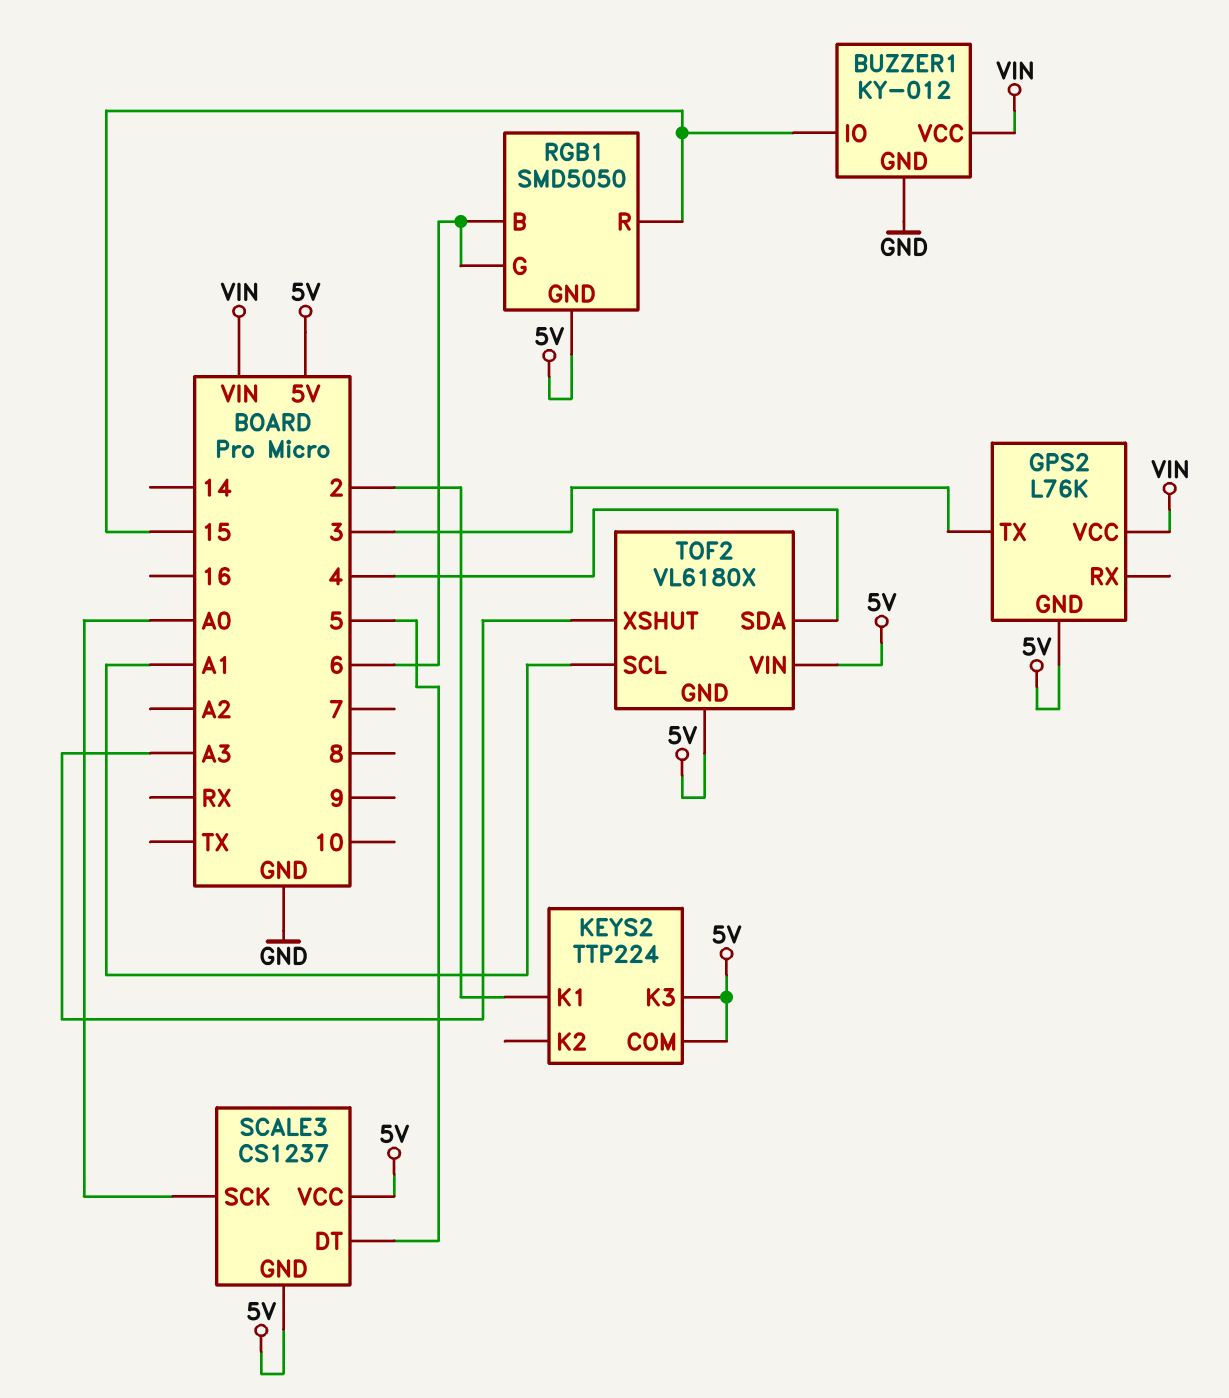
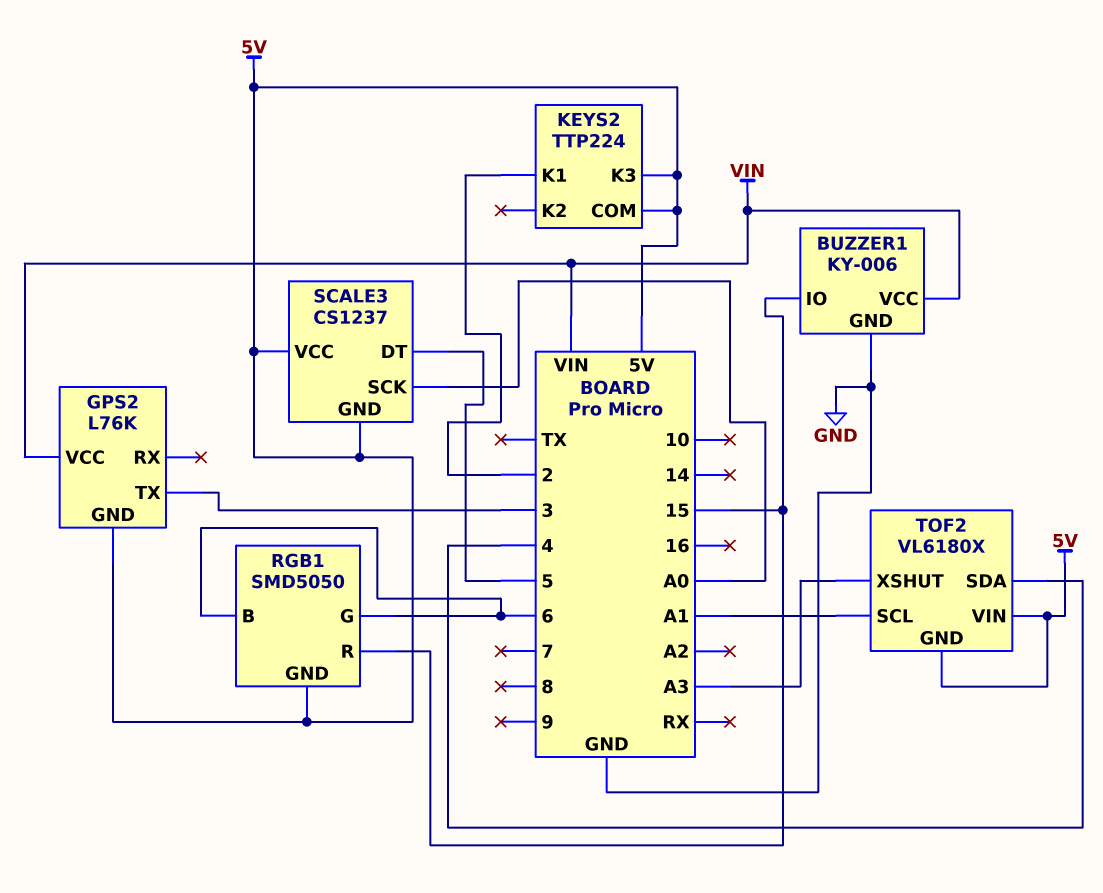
BUZZER1: KY-012 -> KY-006

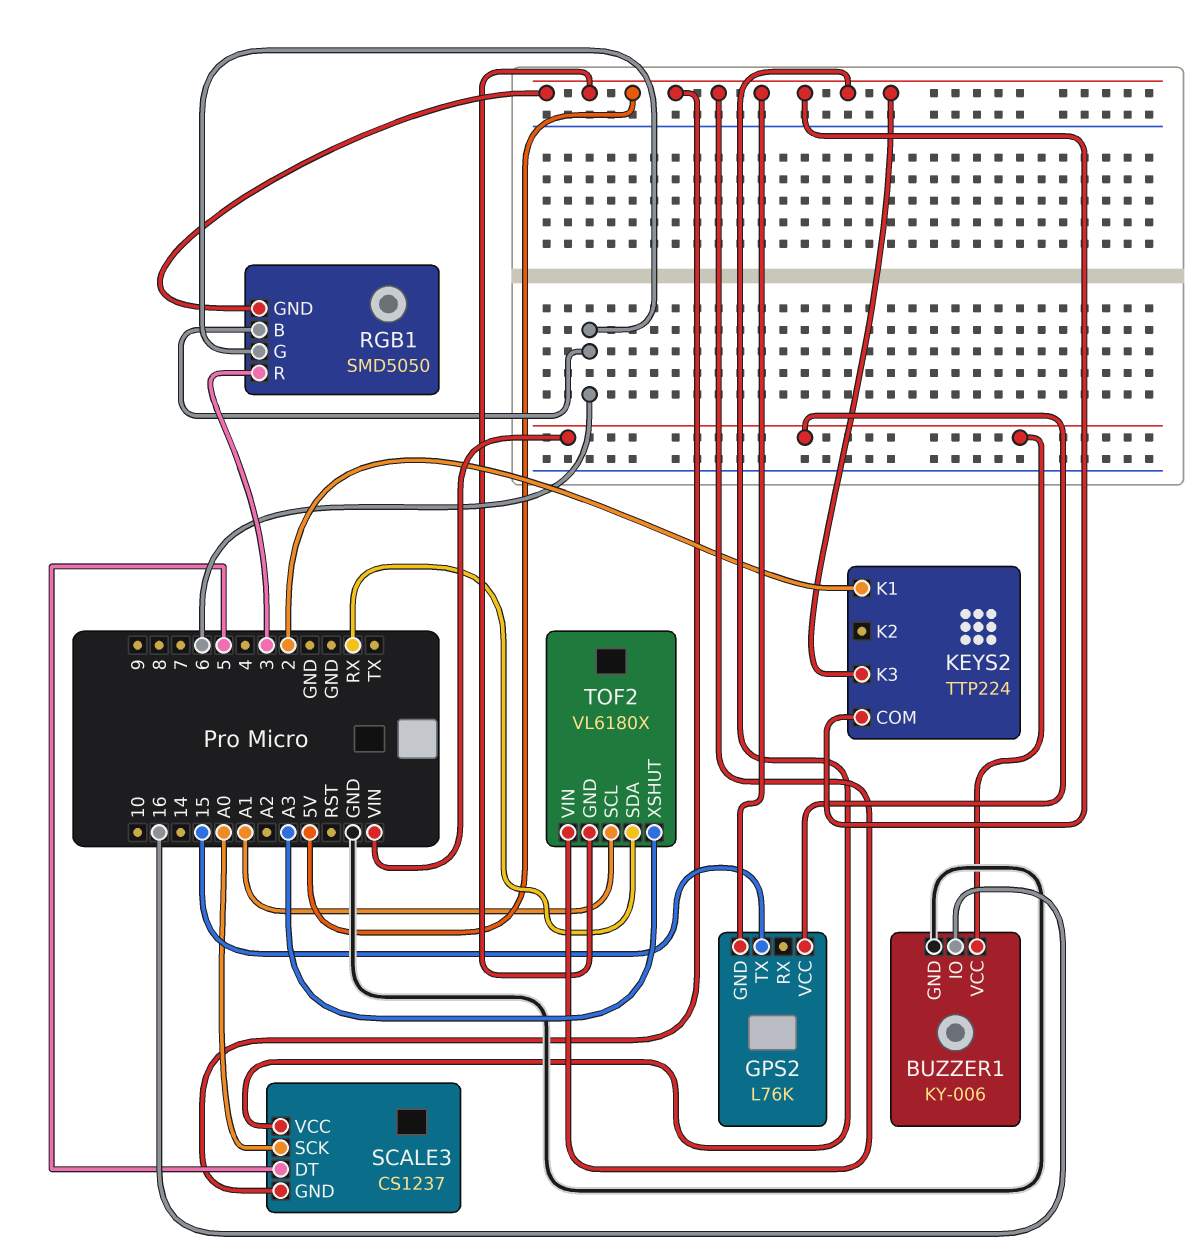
BUZZER1 pin IO: 15 -> 16
GPS2 pin TX: 3 -> 15
RGB1 pin R: 15 -> 3
TOF2 pin SDA: 4 -> RX

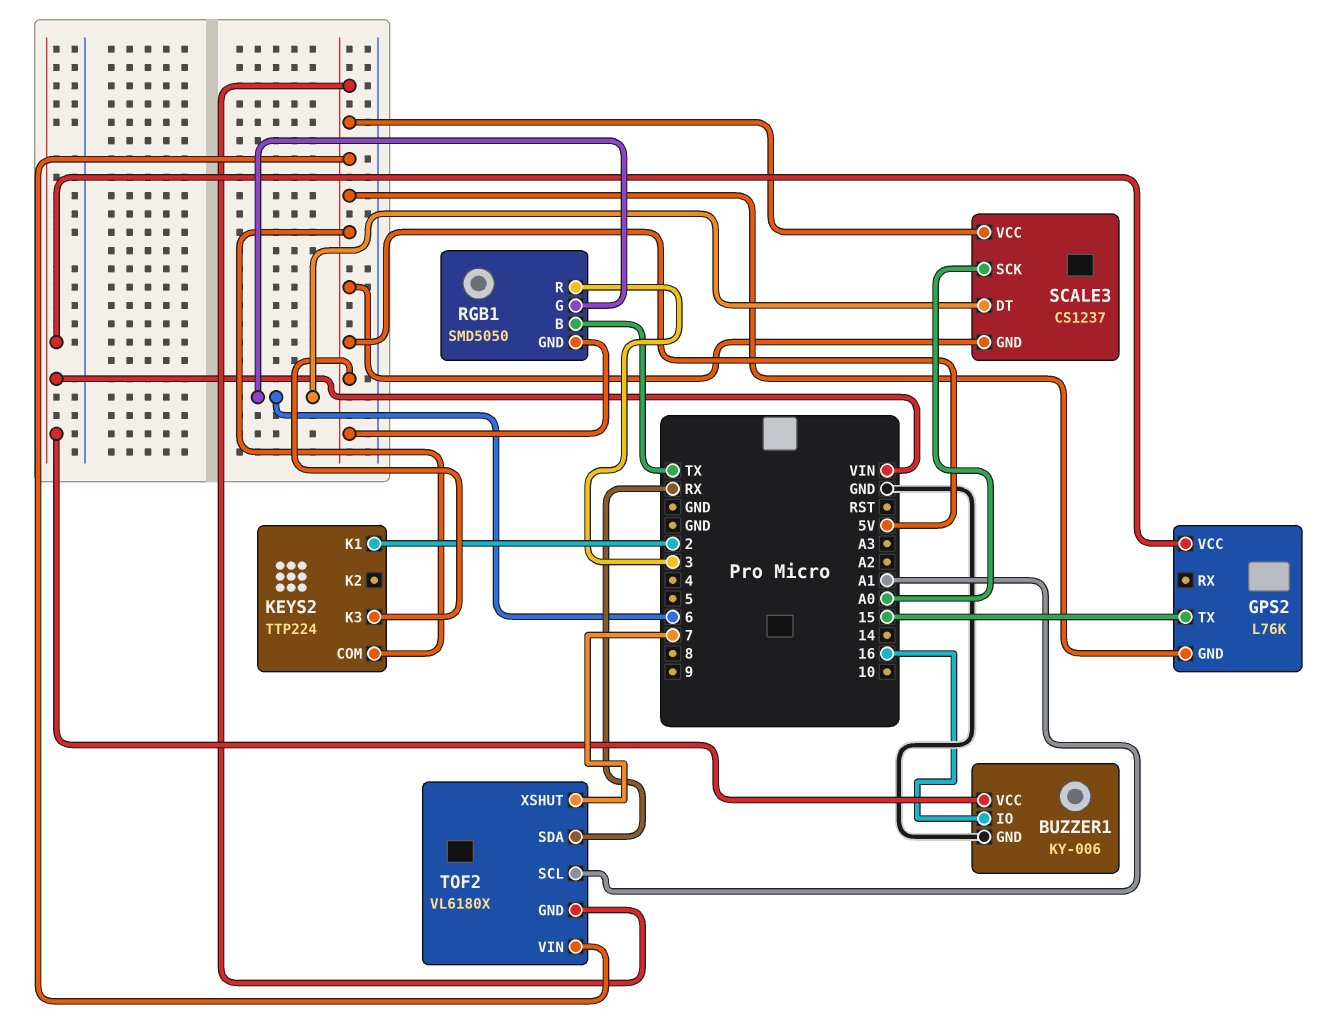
RGB1 pin B: 6 -> TX
SCALE3 pin DT: 5 -> 6
TOF2 pin XSHUT: A3 -> 7

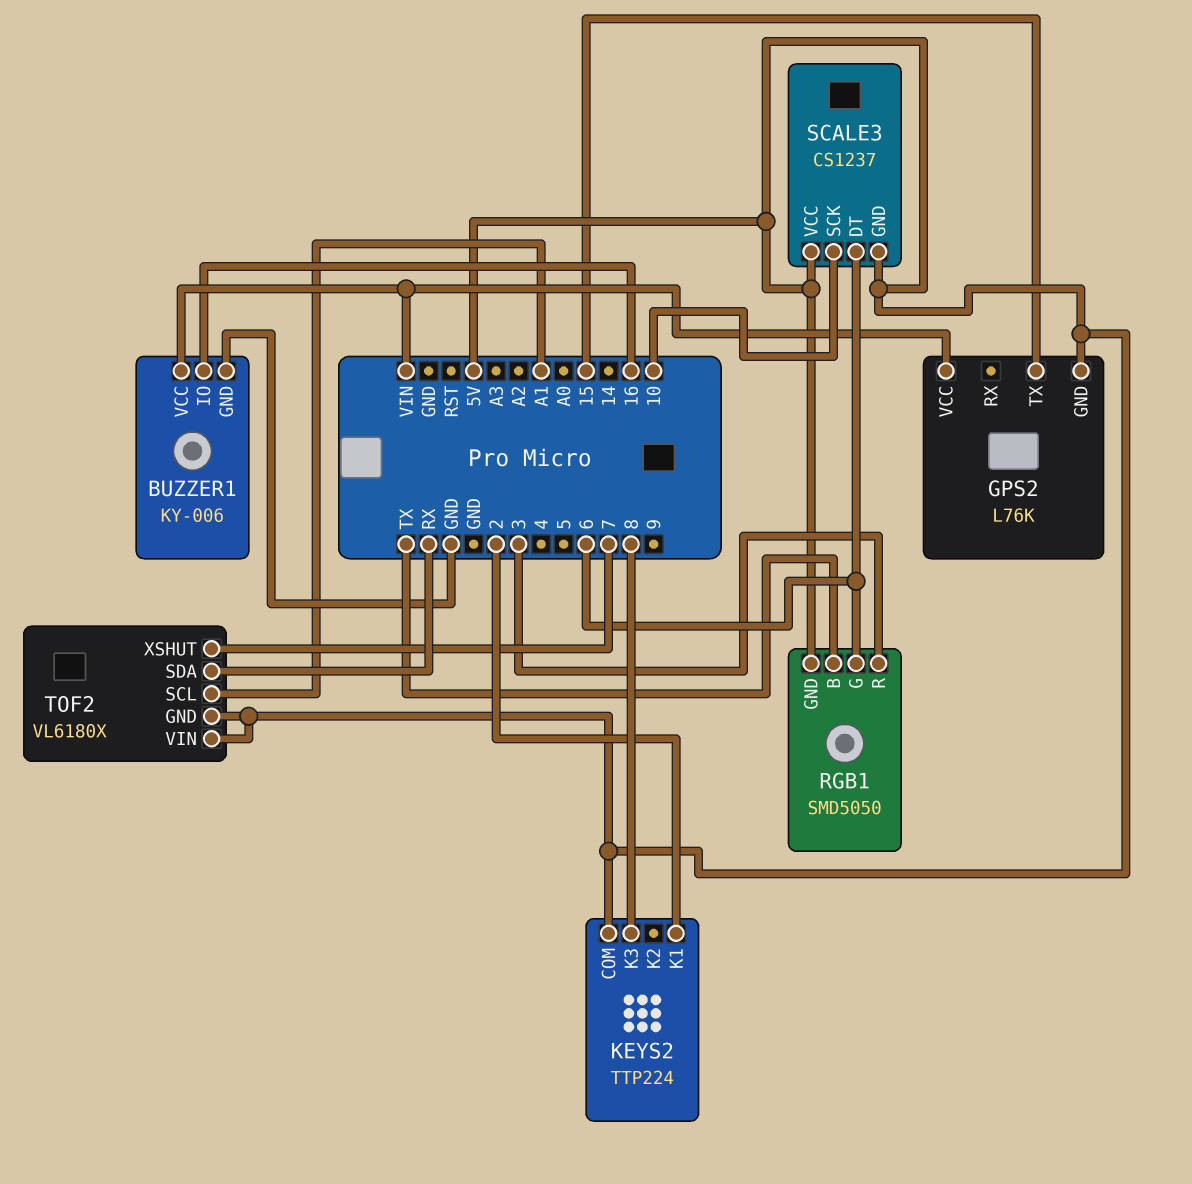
KEYS2 pin K3: 5V -> 8
SCALE3 pin SCK: A0 -> 10

